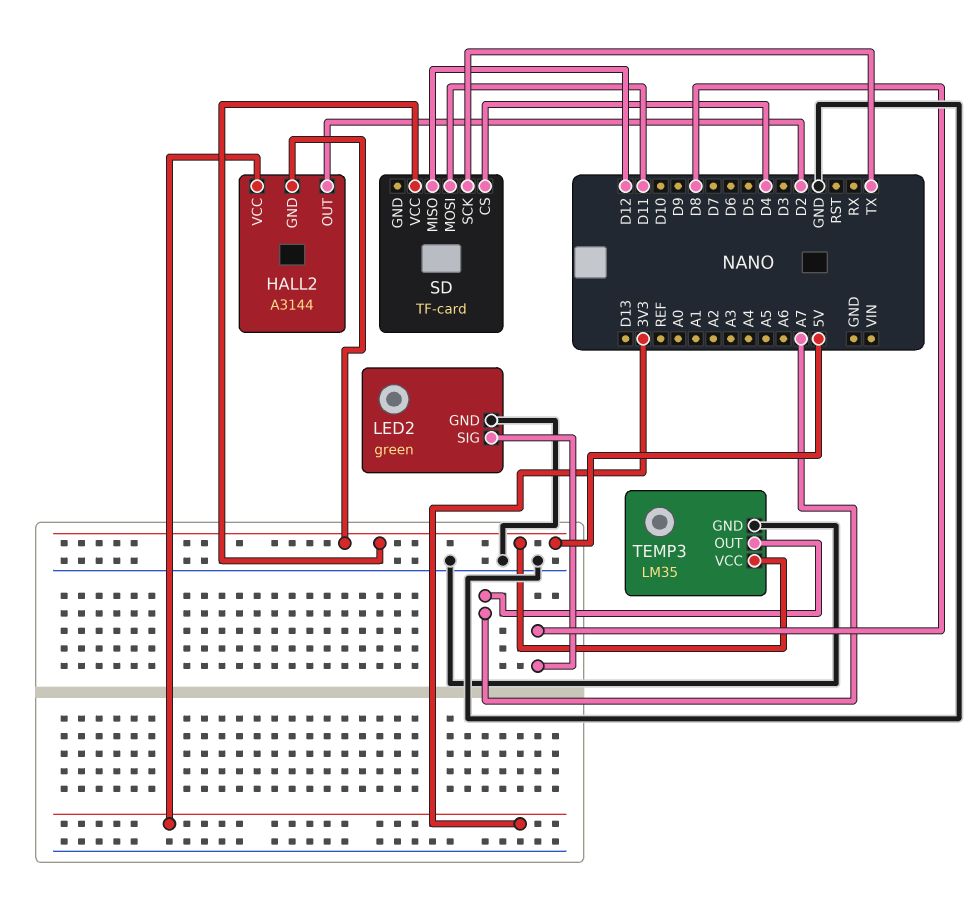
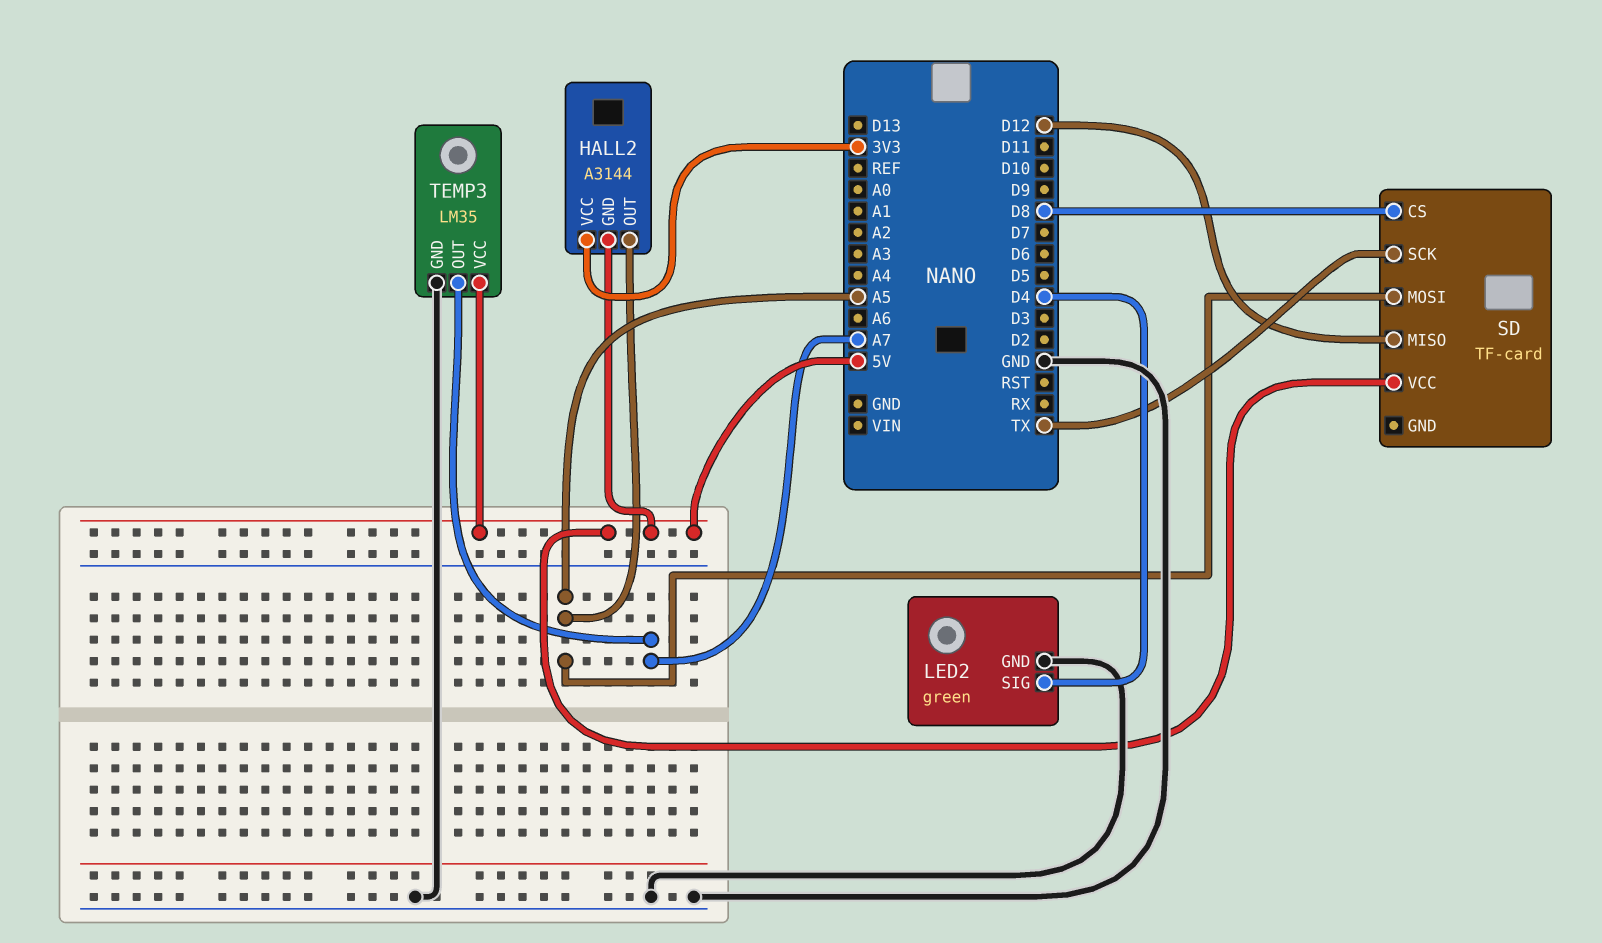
HALL2 pin OUT: D2 -> A5
LED2 pin SIG: D8 -> D4
SD pin CS: D4 -> D8
SD pin MOSI: D11 -> A5

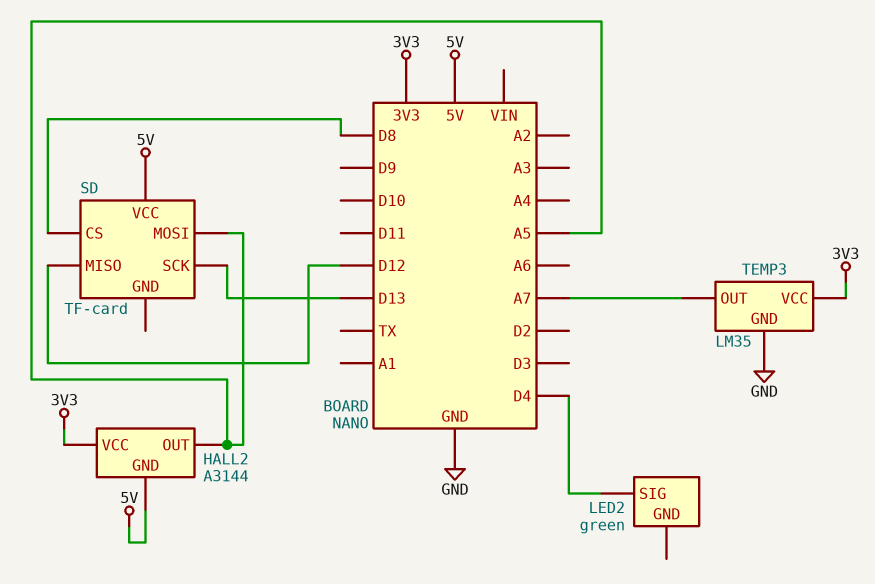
LED2 pin GND: GND -> none
SD pin SCK: TX -> D13
TEMP3 pin VCC: 5V -> 3V3

